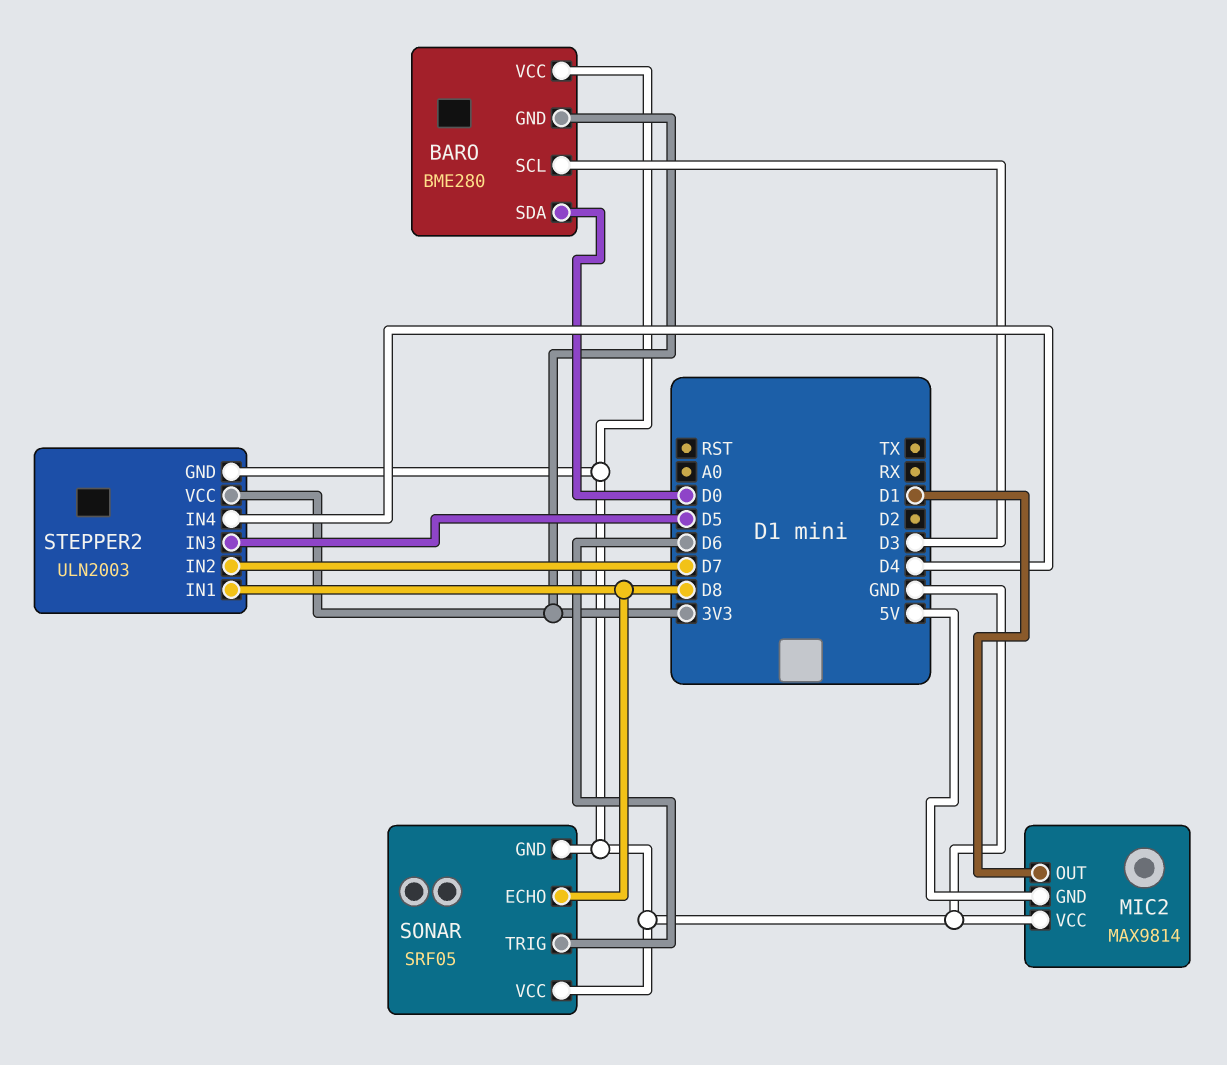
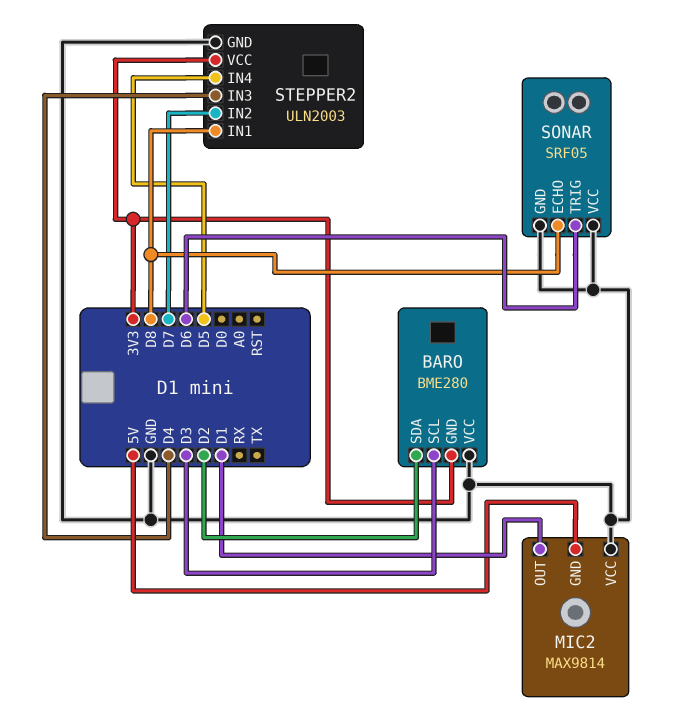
BARO pin SDA: D0 -> D2
STEPPER2 pin IN3: D5 -> D4
STEPPER2 pin IN4: D4 -> D5

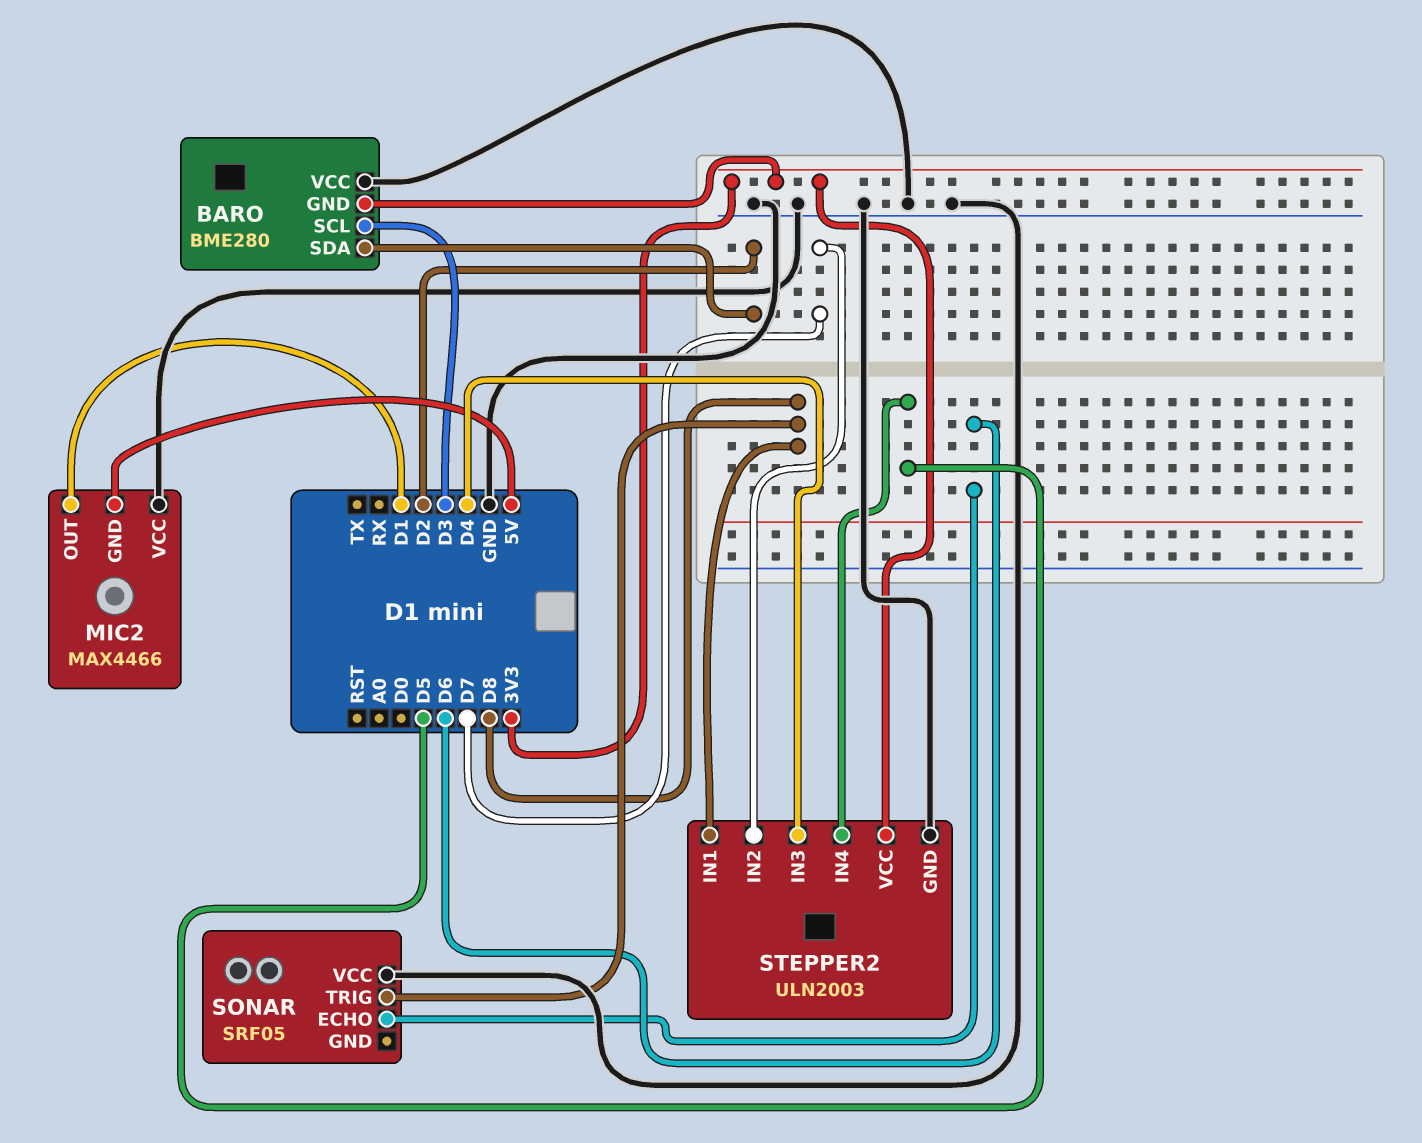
MIC2: MAX9814 -> MAX4466
SONAR pin ECHO: D8 -> D6
SONAR pin GND: GND -> none
SONAR pin TRIG: D6 -> D8

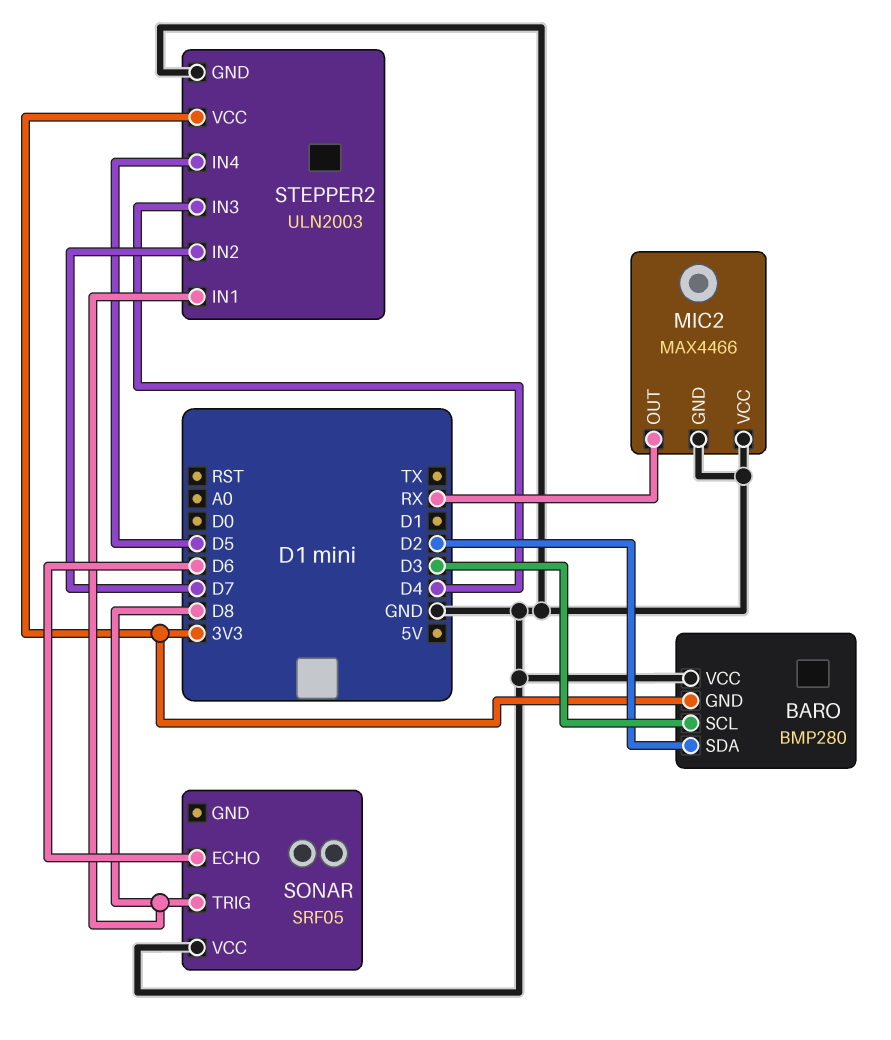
BARO: BME280 -> BMP280
MIC2 pin GND: 5V -> GND
MIC2 pin OUT: D1 -> RX

